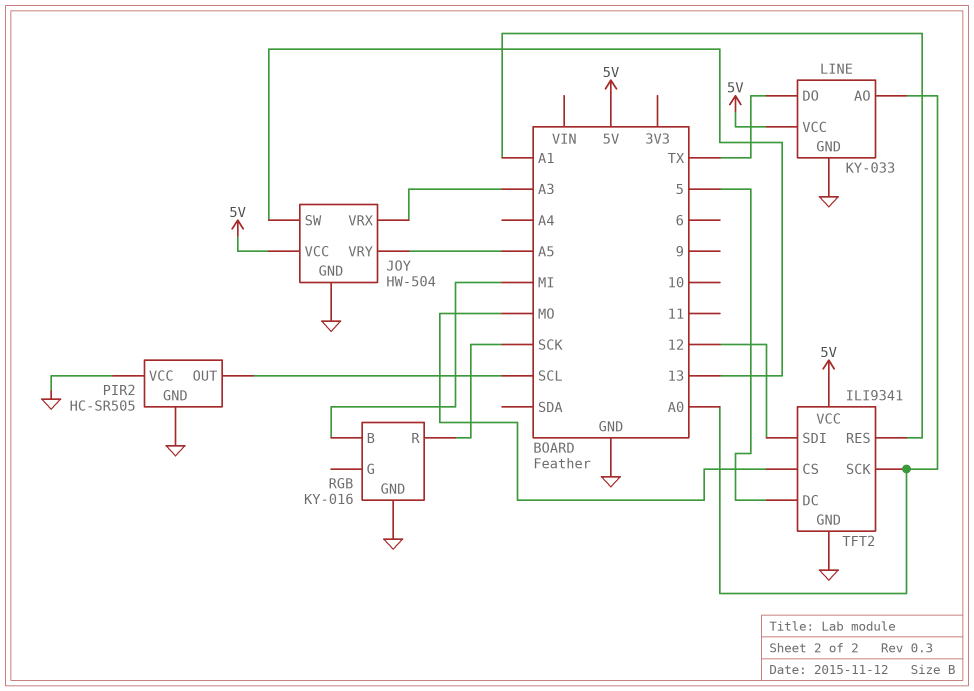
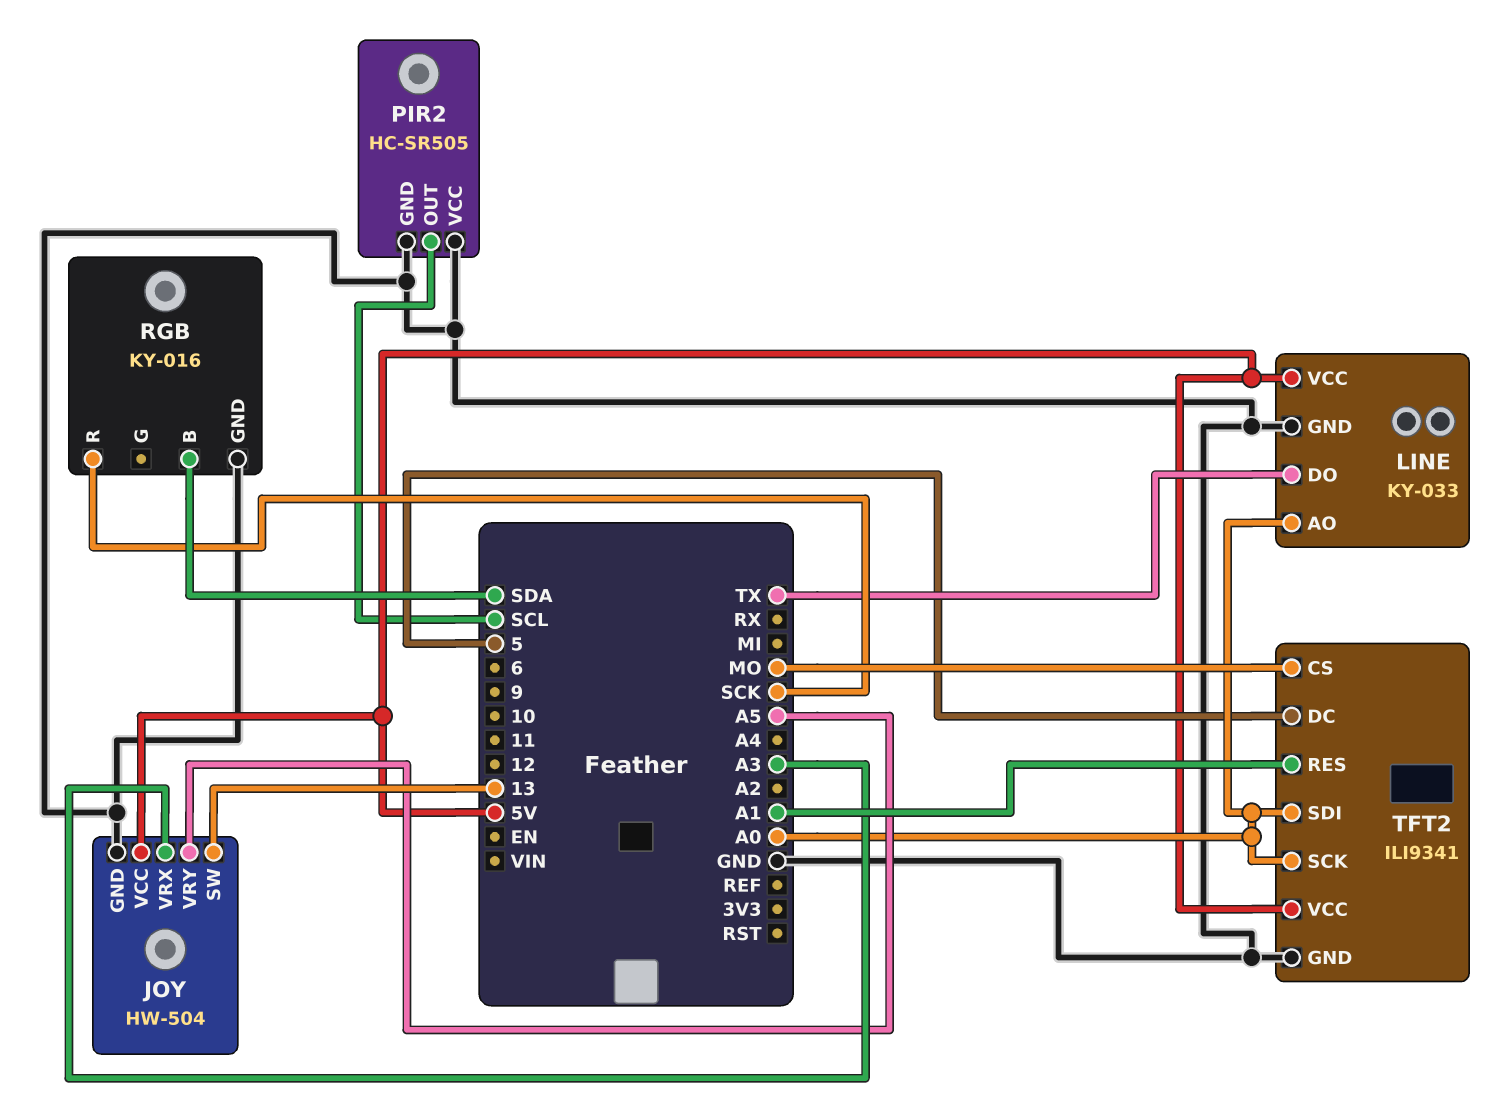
RGB pin B: MI -> SDA
TFT2 pin SDI: 12 -> A0

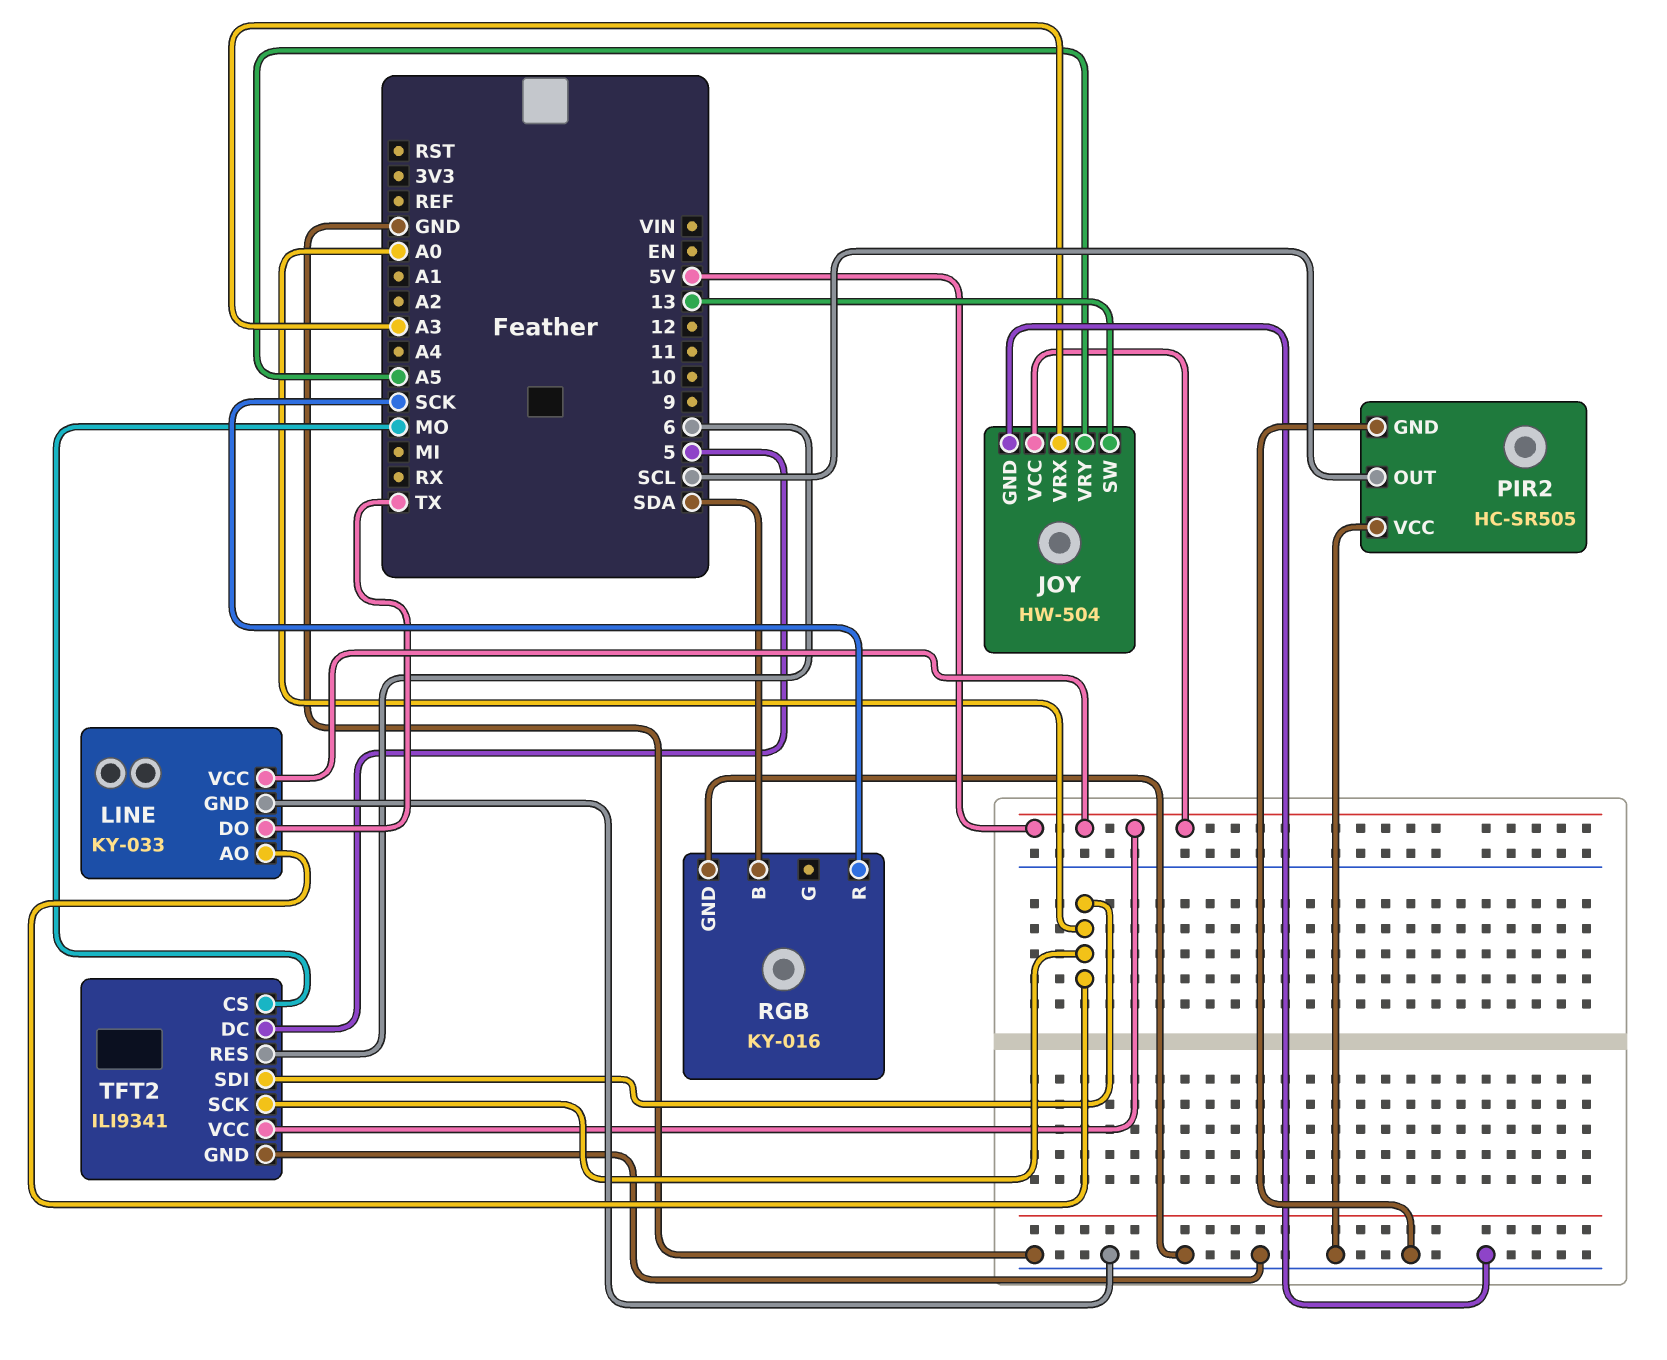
TFT2 pin RES: A1 -> 6

